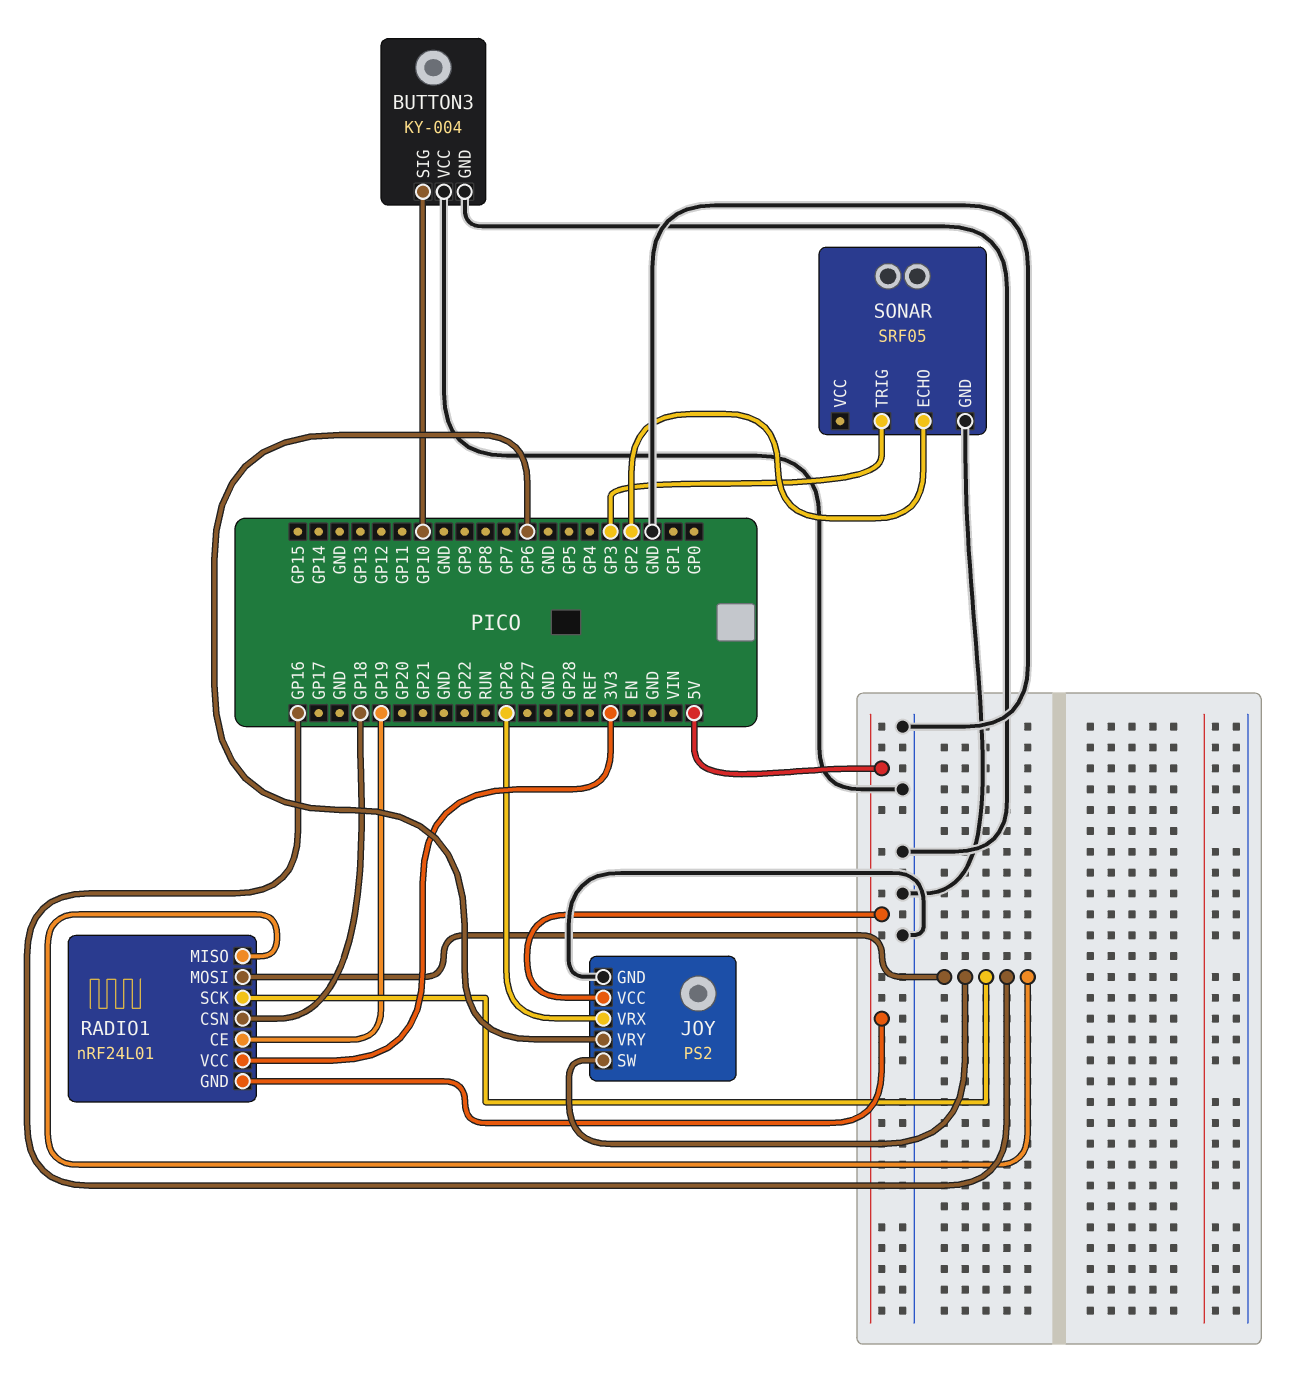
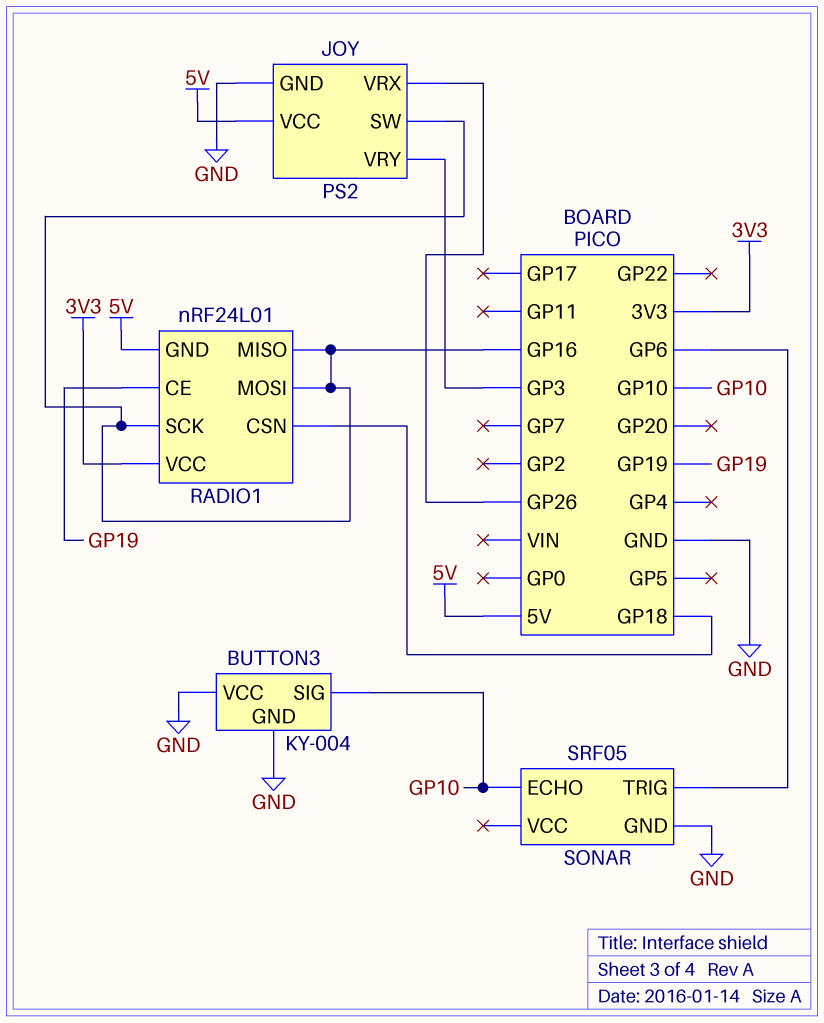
JOY pin VRY: GP6 -> GP3
SONAR pin ECHO: GP2 -> GP10
SONAR pin TRIG: GP3 -> GP6

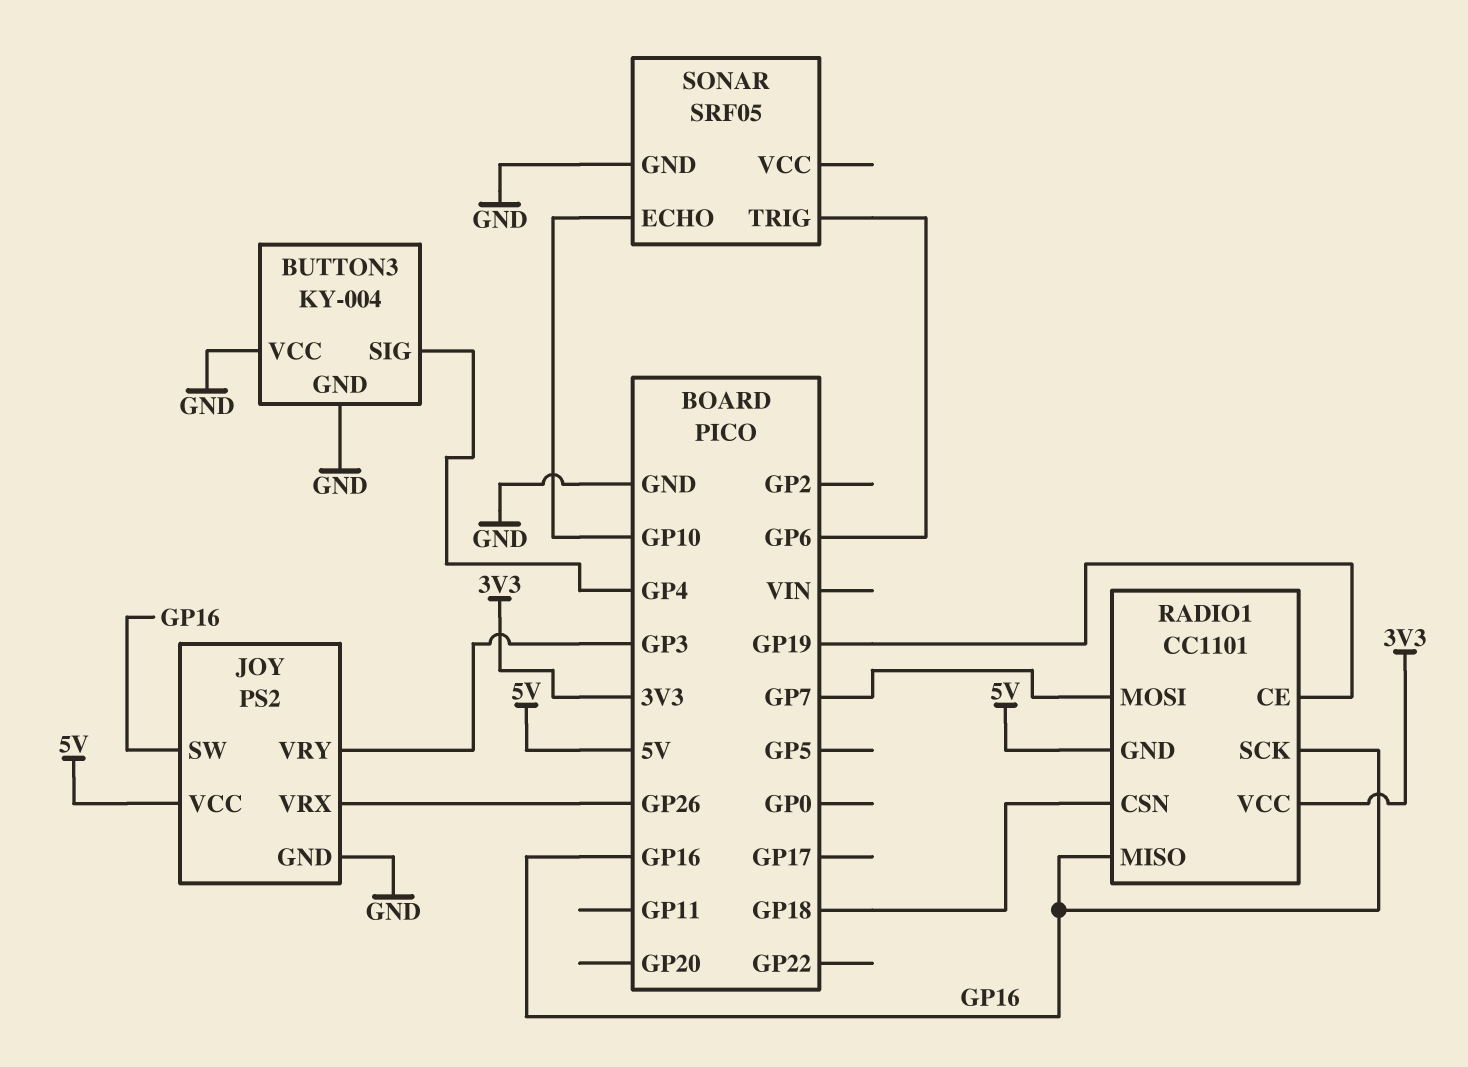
BUTTON3 pin SIG: GP10 -> GP4
RADIO1: nRF24L01 -> CC1101
RADIO1 pin MOSI: GP16 -> GP7

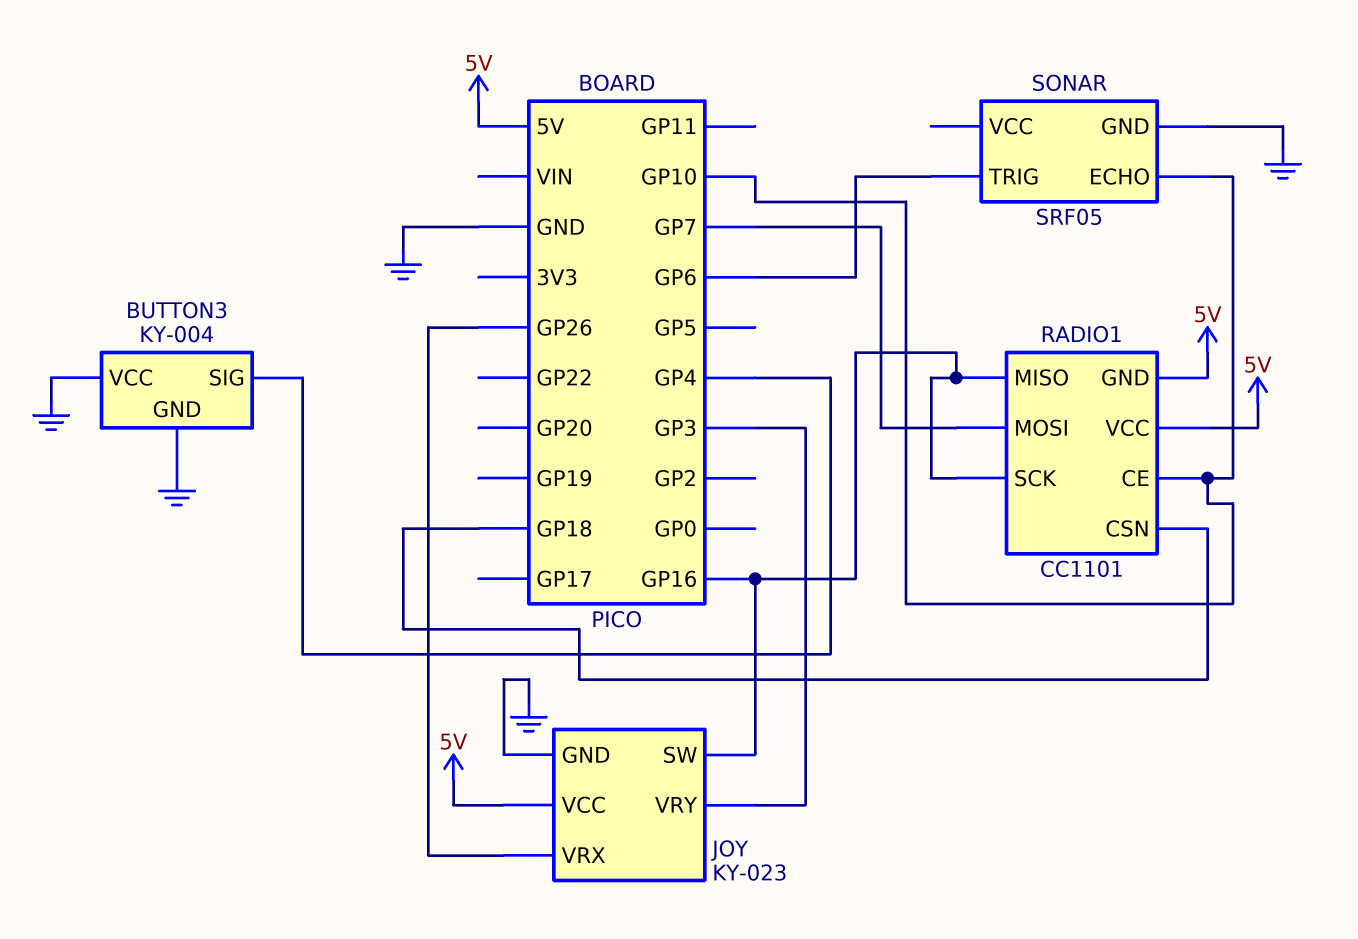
JOY: PS2 -> KY-023
RADIO1 pin CE: GP19 -> GP10
RADIO1 pin VCC: 3V3 -> 5V

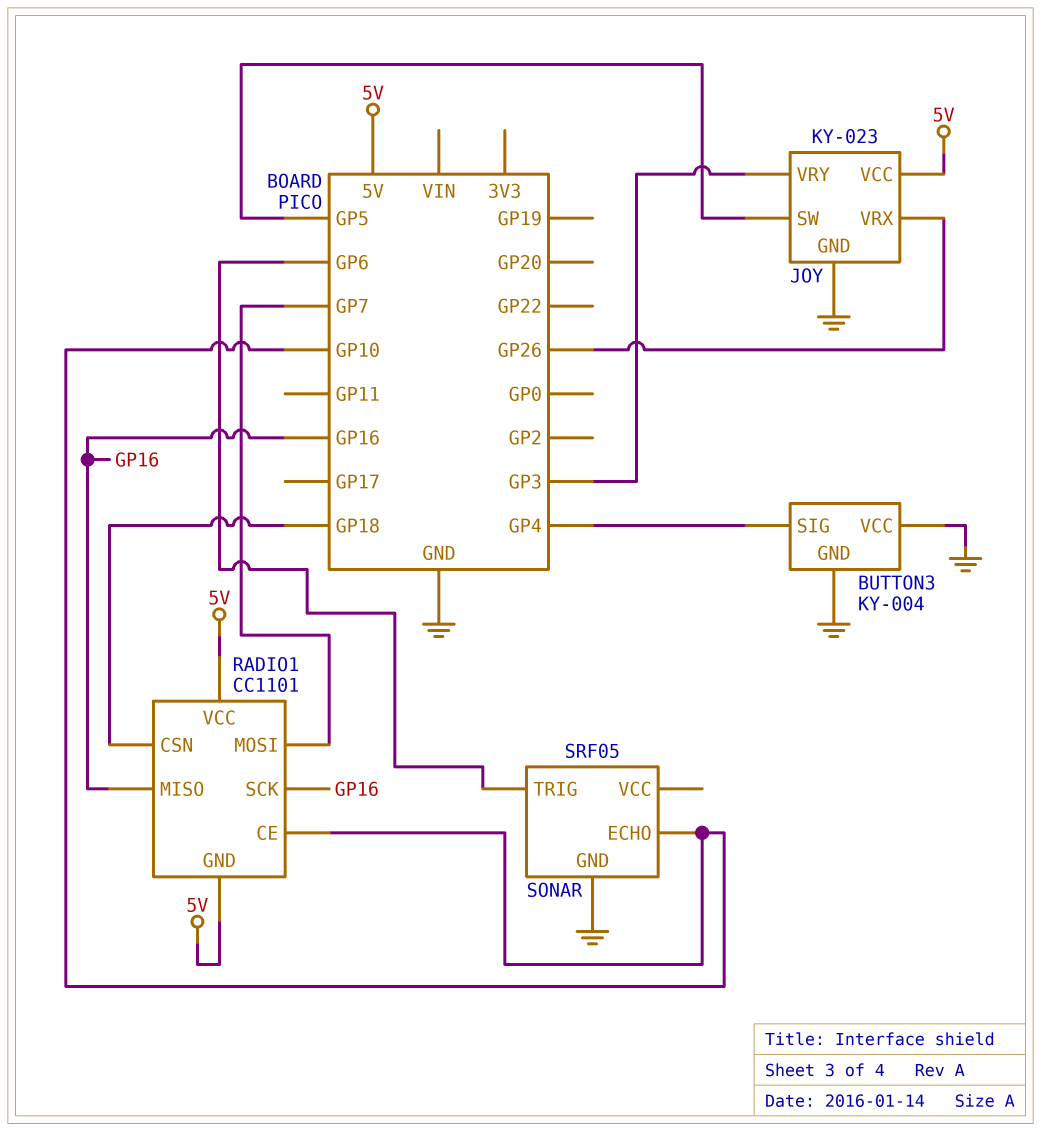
JOY pin SW: GP16 -> GP5

